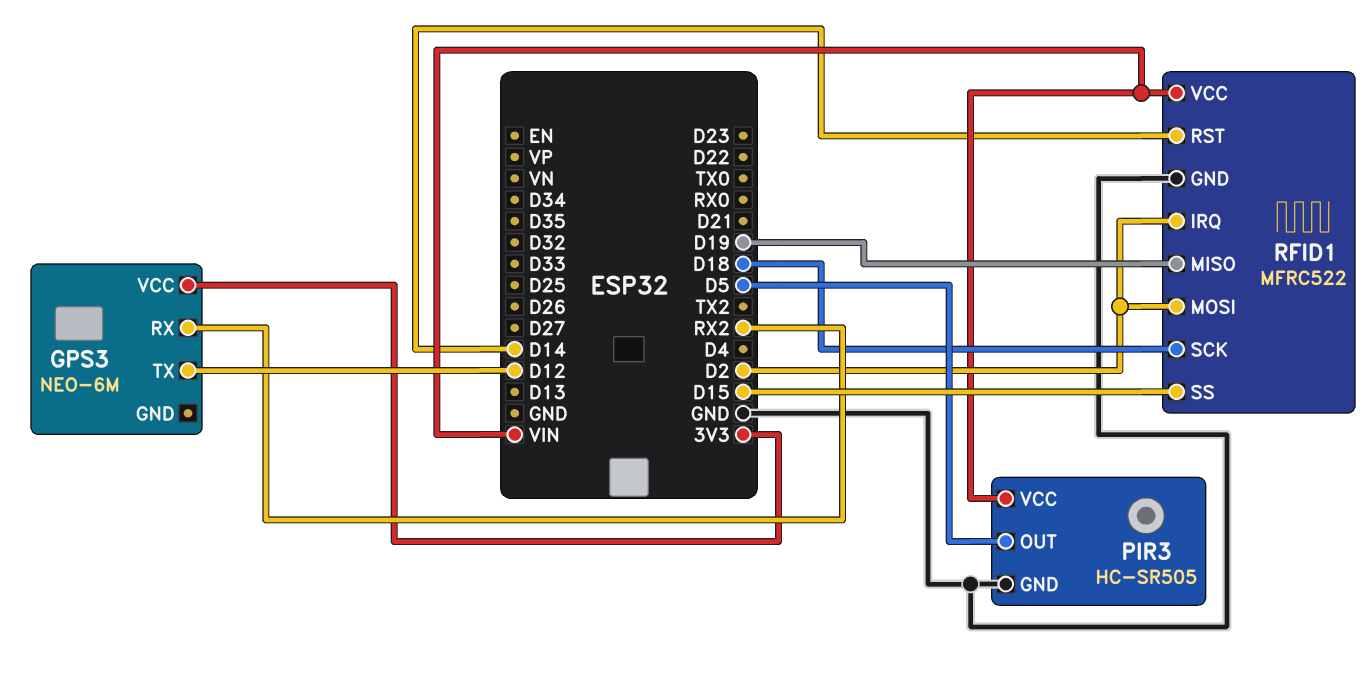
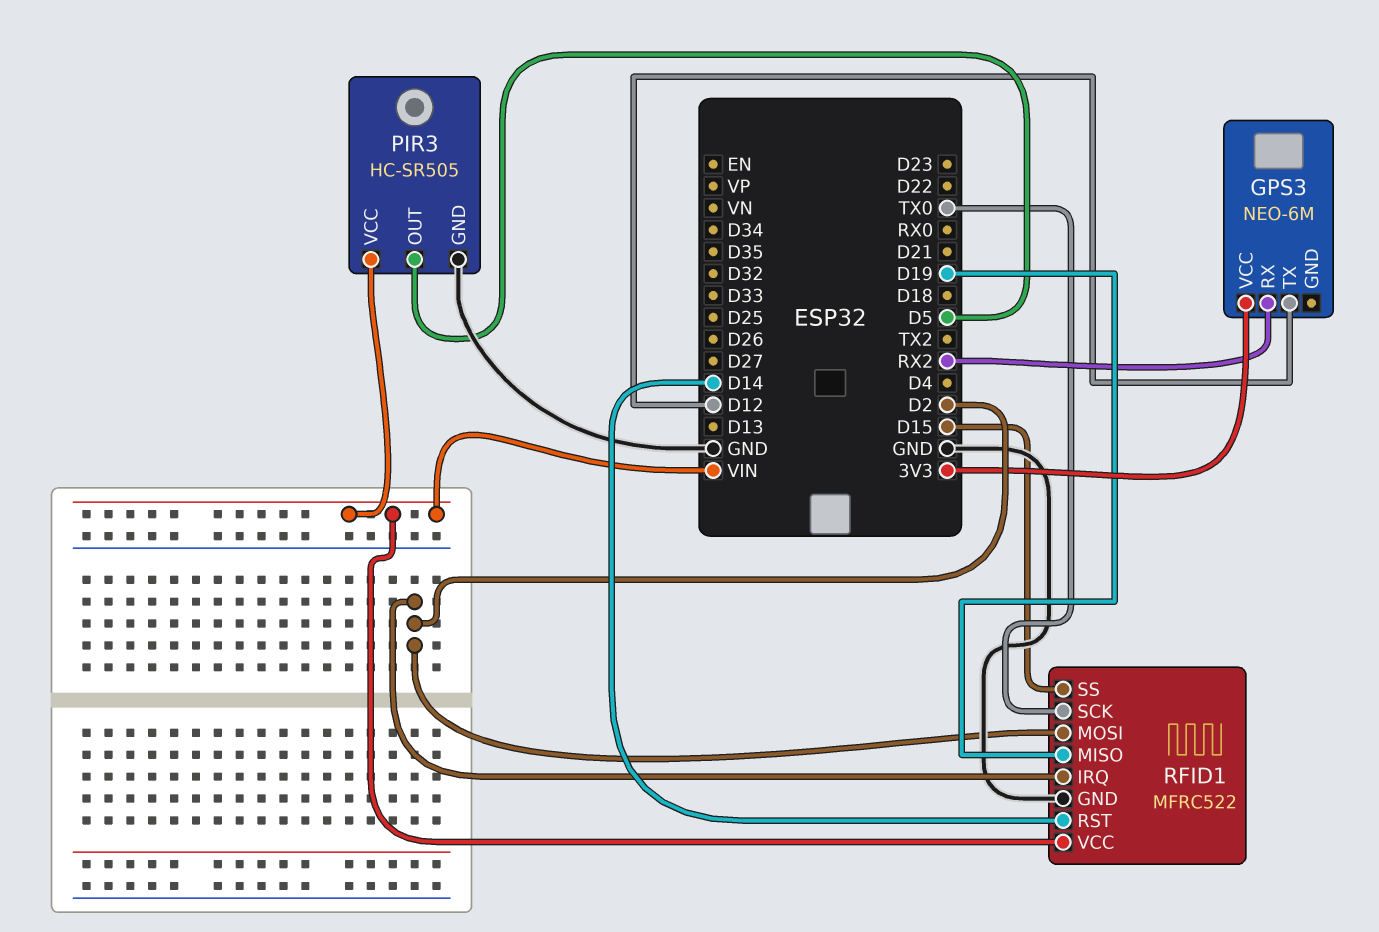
RFID1 pin SCK: D18 -> TX0

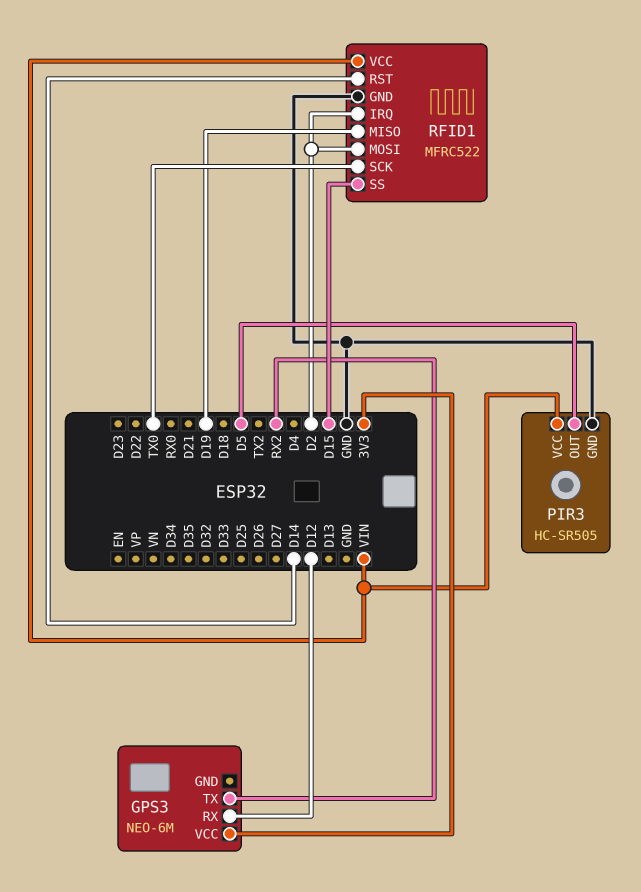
GPS3 pin RX: RX2 -> D12
GPS3 pin TX: D12 -> RX2

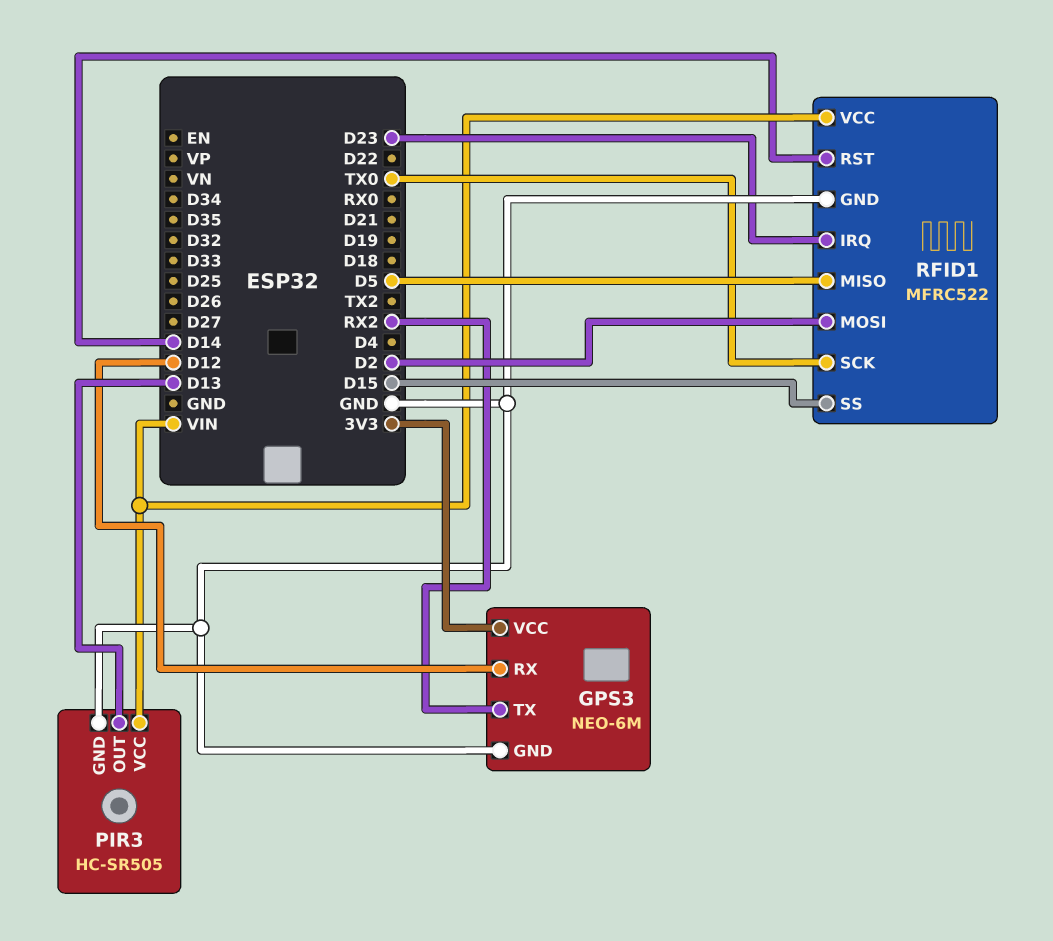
GPS3 pin GND: none -> GND
PIR3 pin OUT: D5 -> D13
RFID1 pin IRQ: D2 -> D23
RFID1 pin MISO: D19 -> D5

